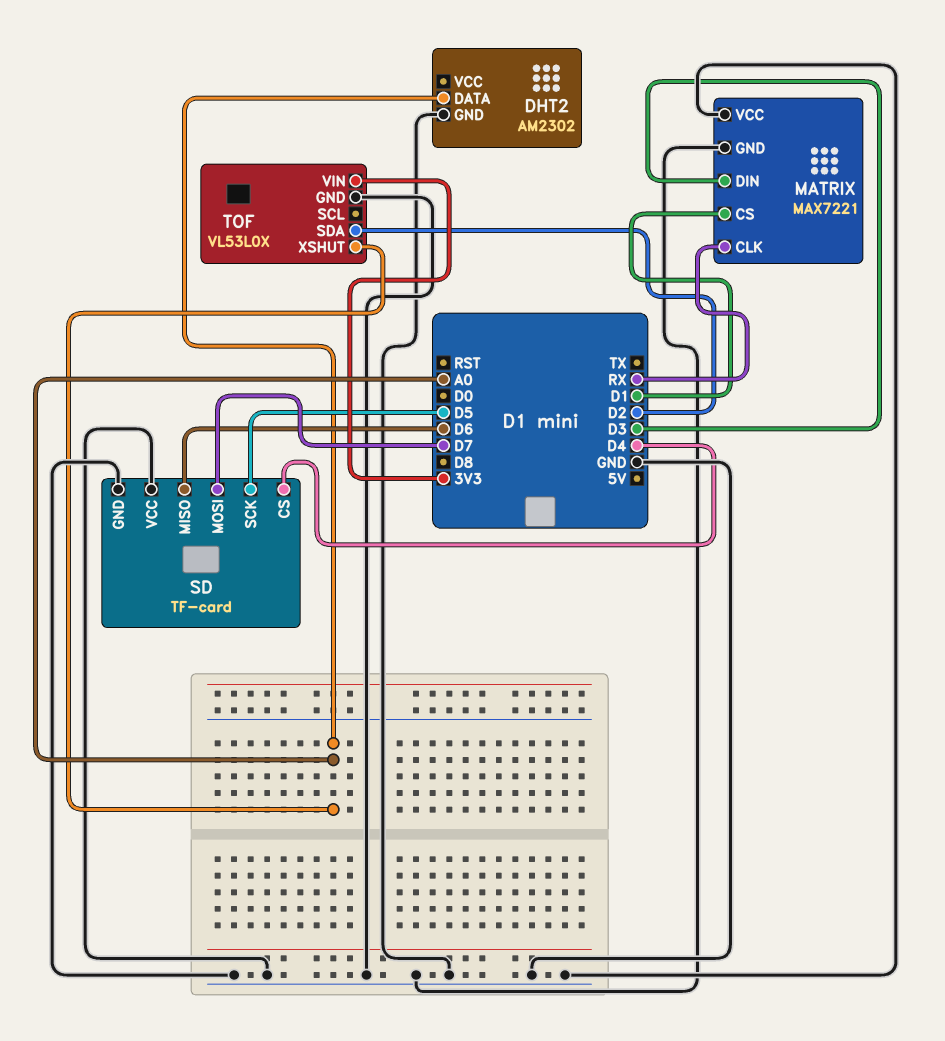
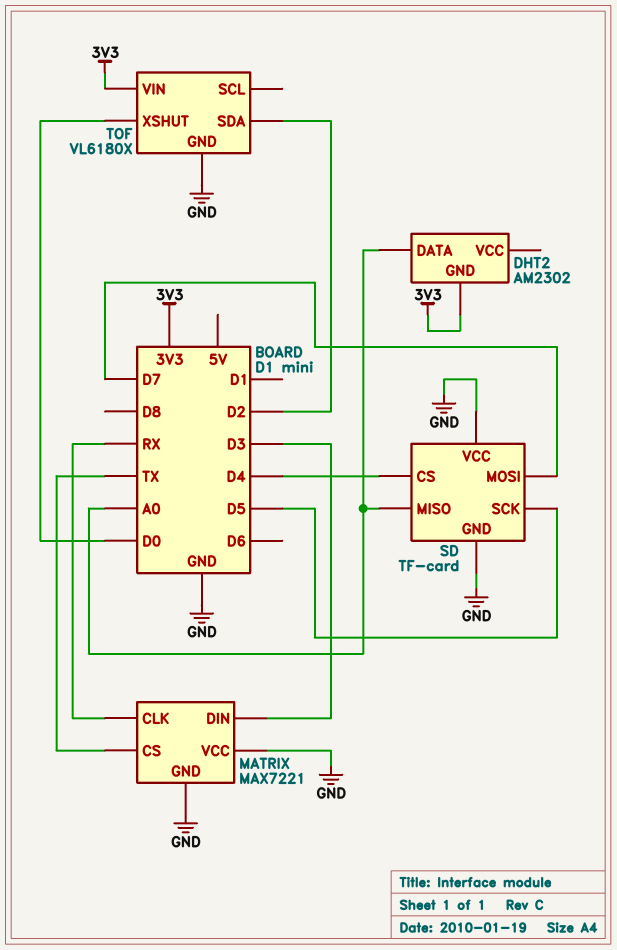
DHT2 pin GND: GND -> 3V3
MATRIX pin CS: D1 -> TX
SD pin MISO: D6 -> A0
TOF: VL53L0X -> VL6180X
TOF pin XSHUT: A0 -> D0

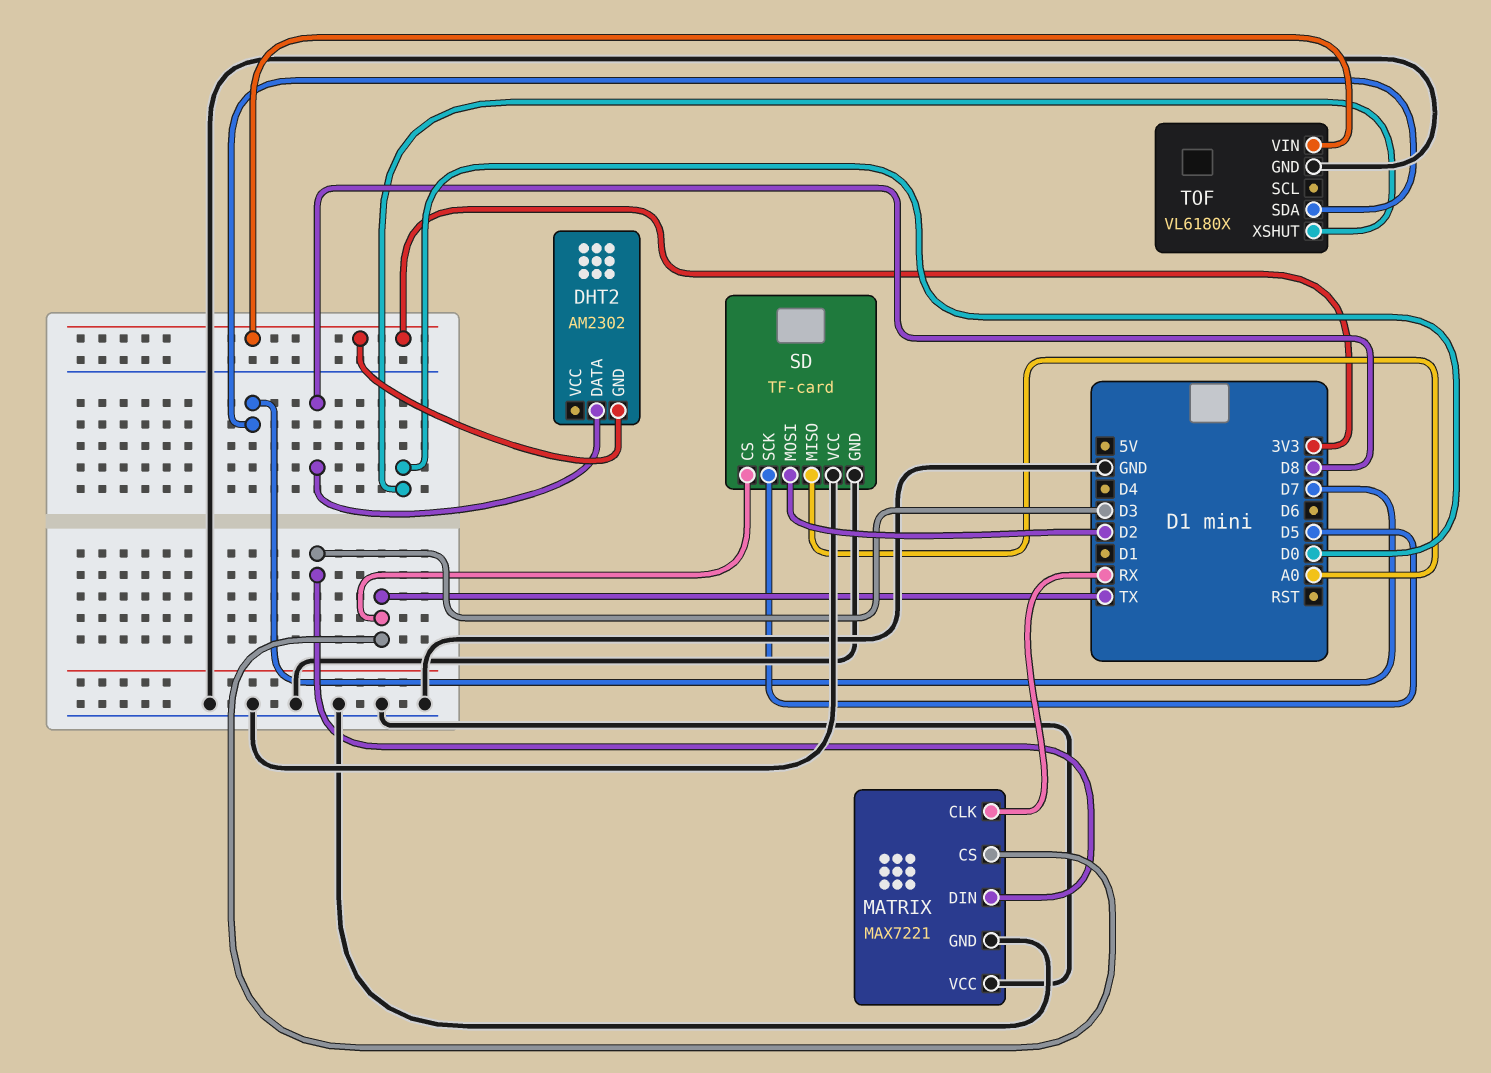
DHT2 pin DATA: A0 -> D8
SD pin CS: D4 -> TX
SD pin MOSI: D7 -> D2
TOF pin SDA: D2 -> D7

